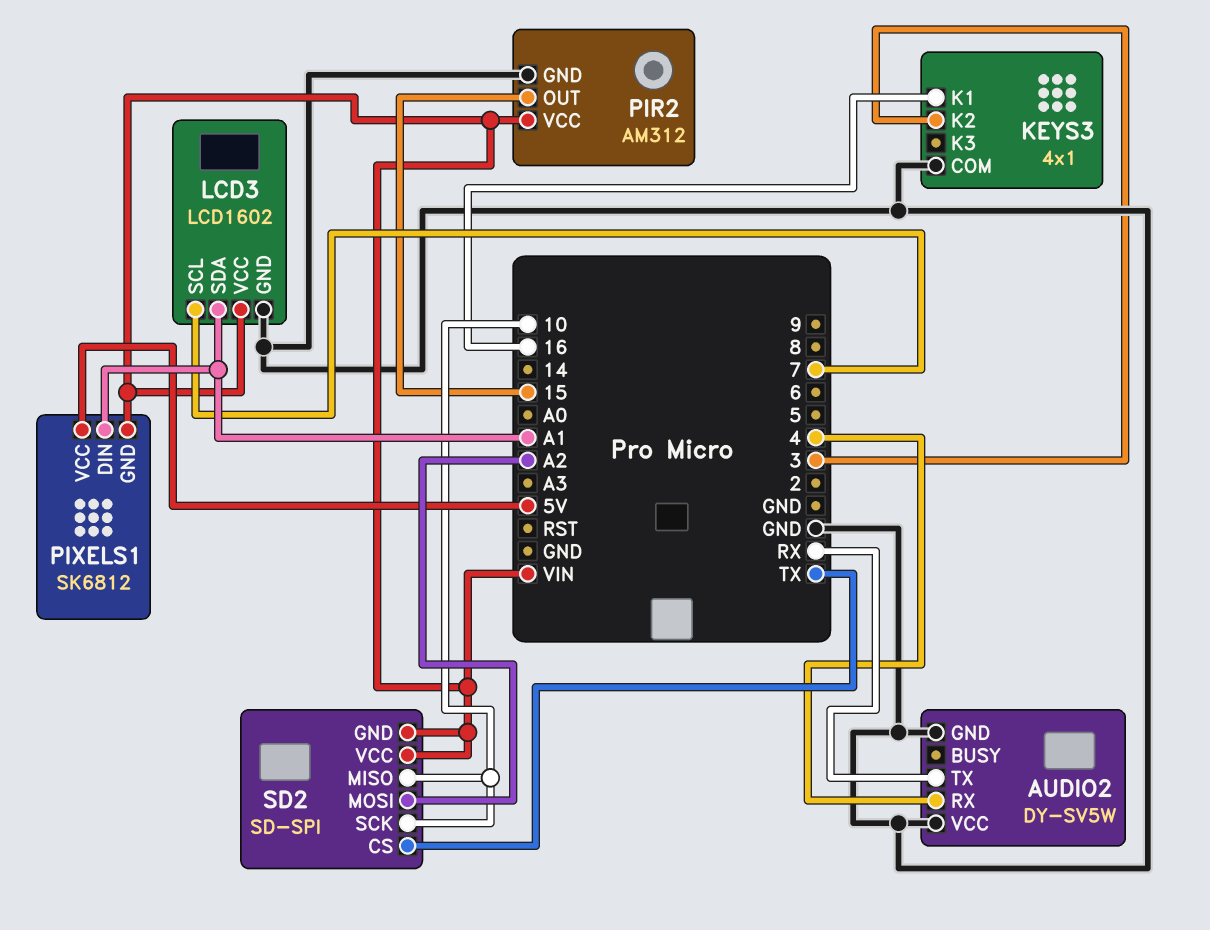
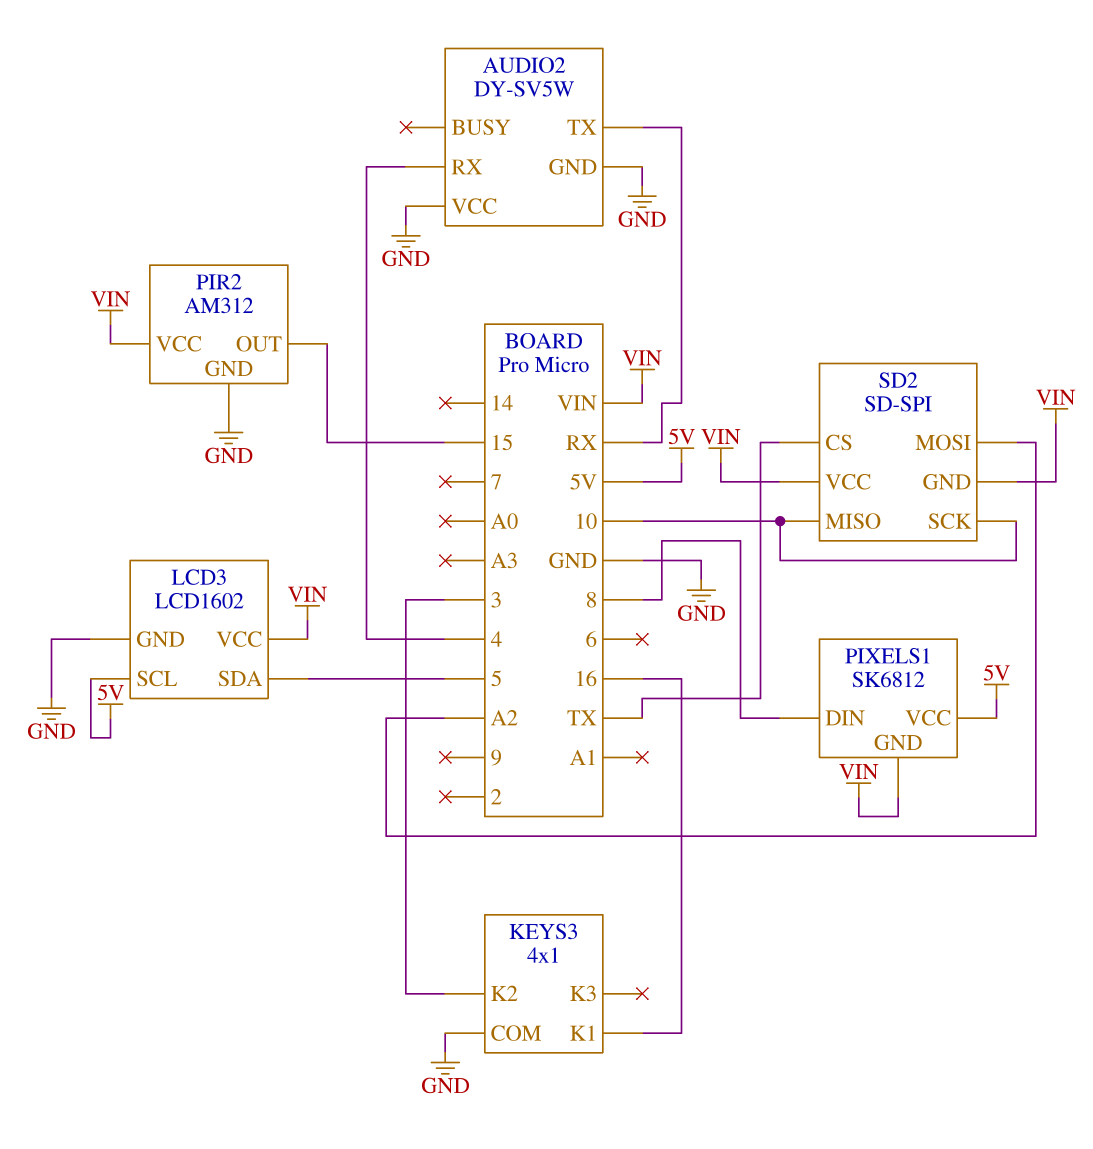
LCD3 pin SCL: 7 -> 5V
LCD3 pin SDA: A1 -> 5
PIXELS1 pin DIN: A1 -> 8

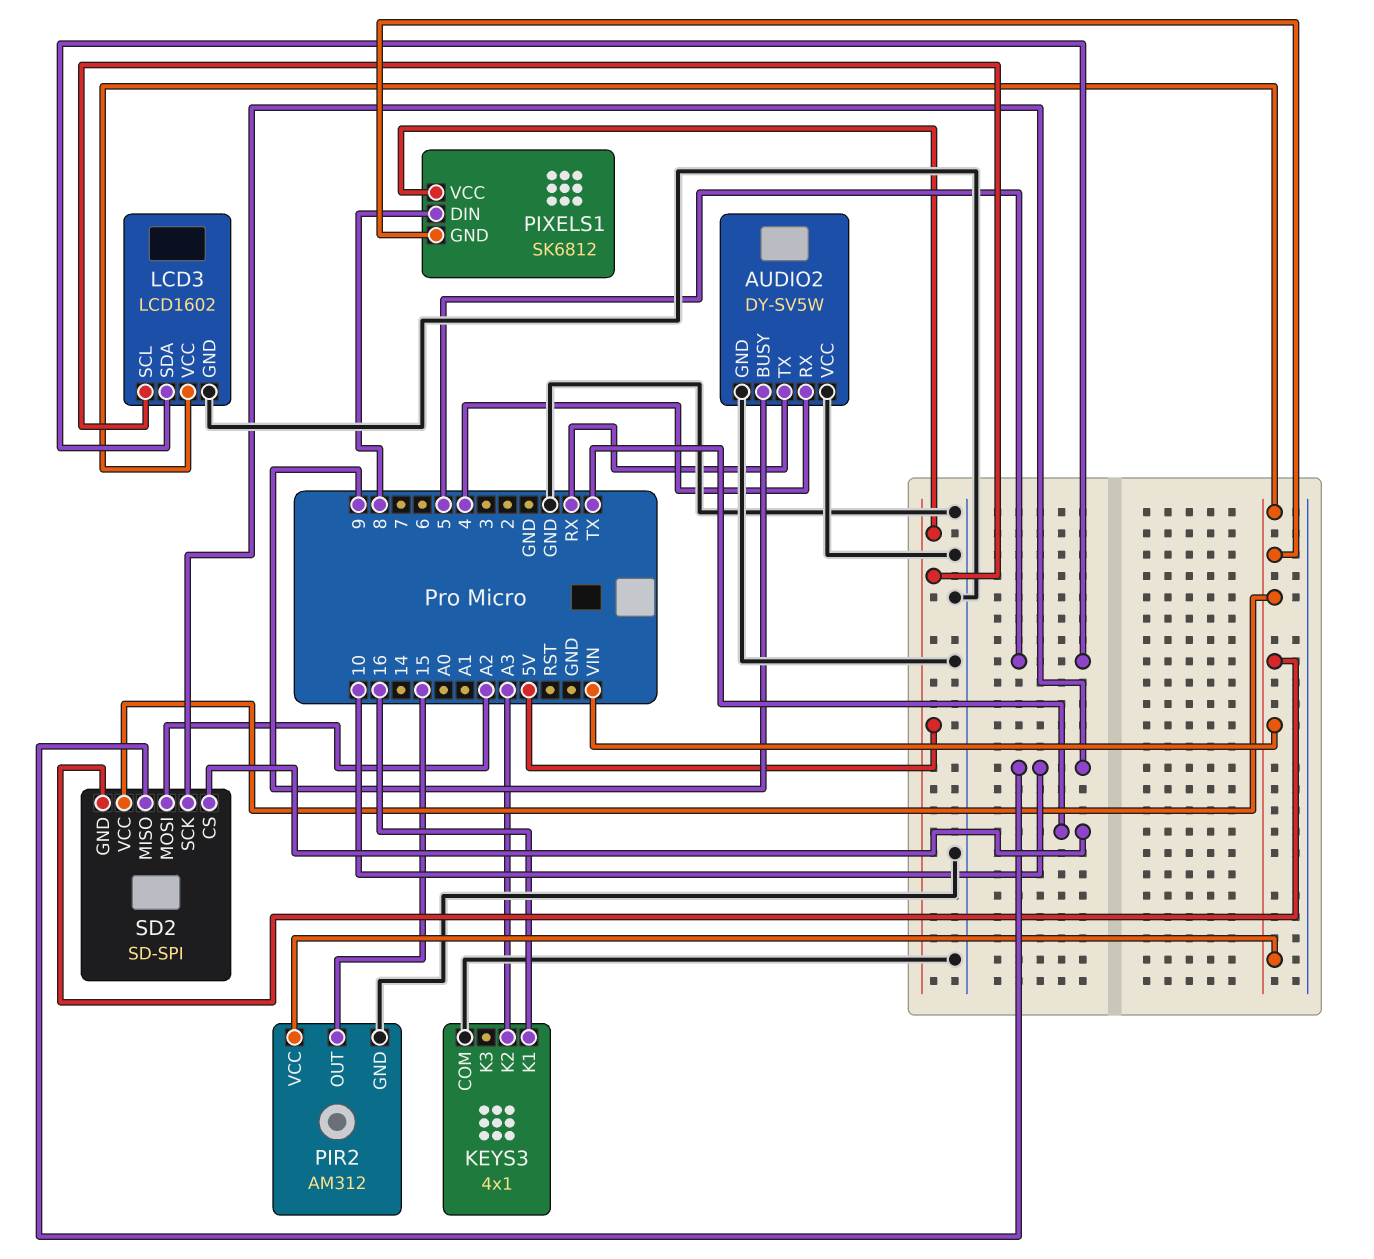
AUDIO2 pin BUSY: none -> 9
KEYS3 pin K2: 3 -> A3

